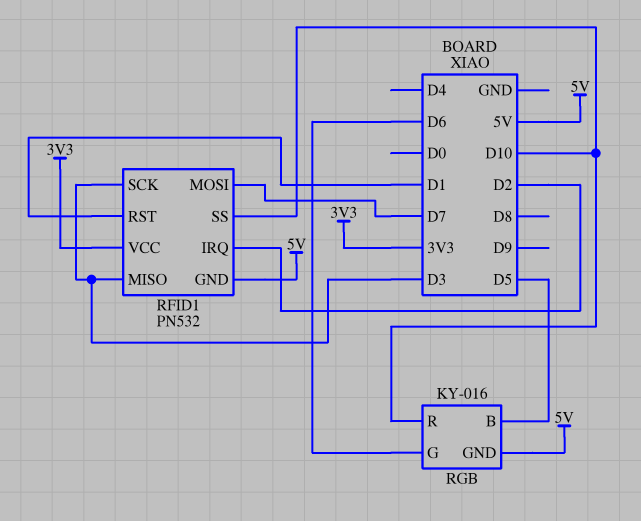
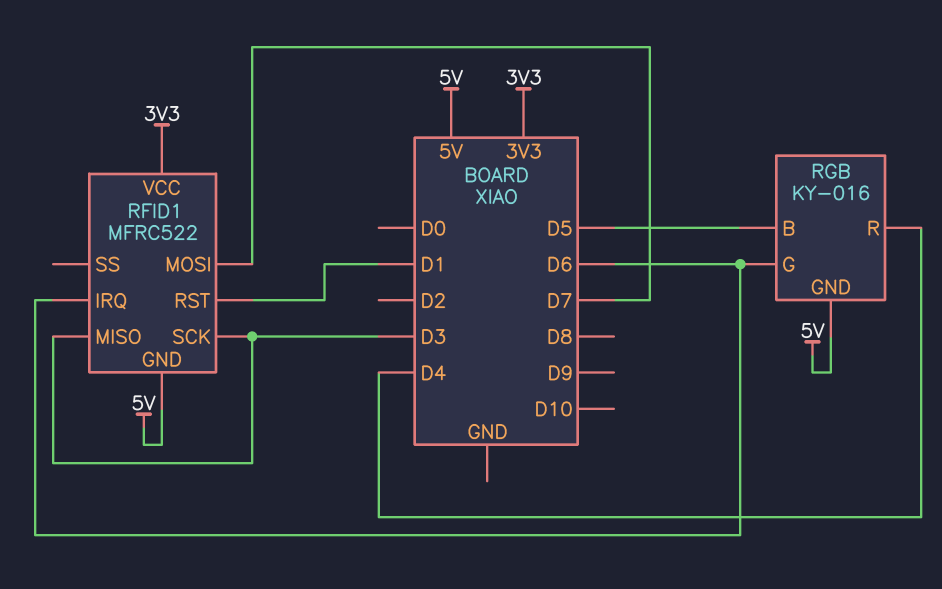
RFID1: PN532 -> MFRC522
RFID1 pin IRQ: D2 -> D6
RFID1 pin SS: D10 -> none
RGB pin R: D10 -> D4

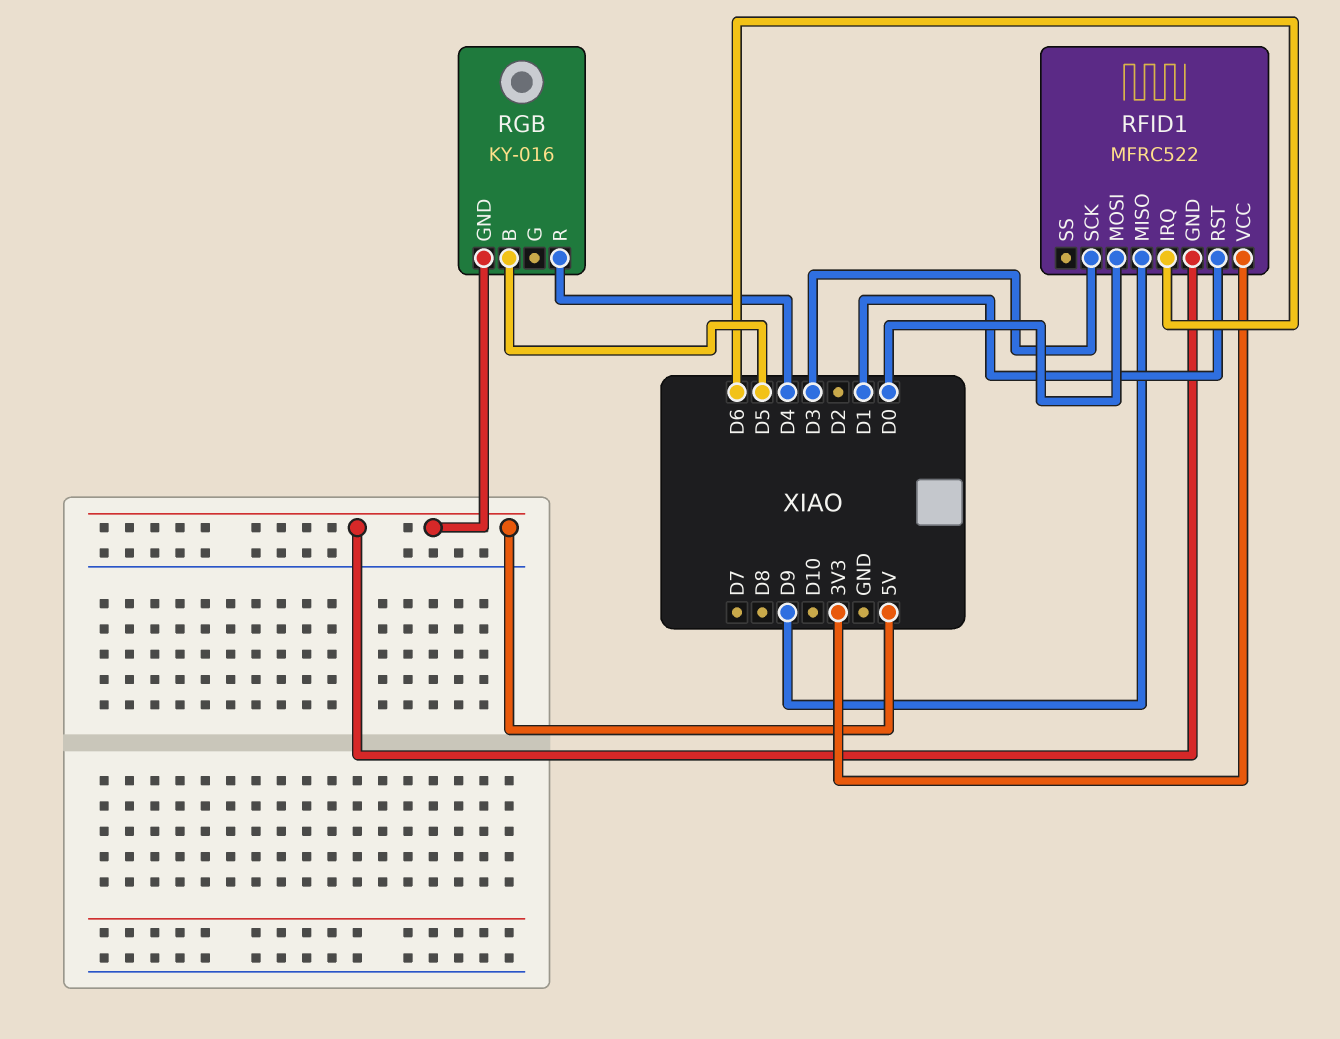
RFID1 pin MISO: D3 -> D9
RFID1 pin MOSI: D7 -> D0
RGB pin G: D6 -> none

